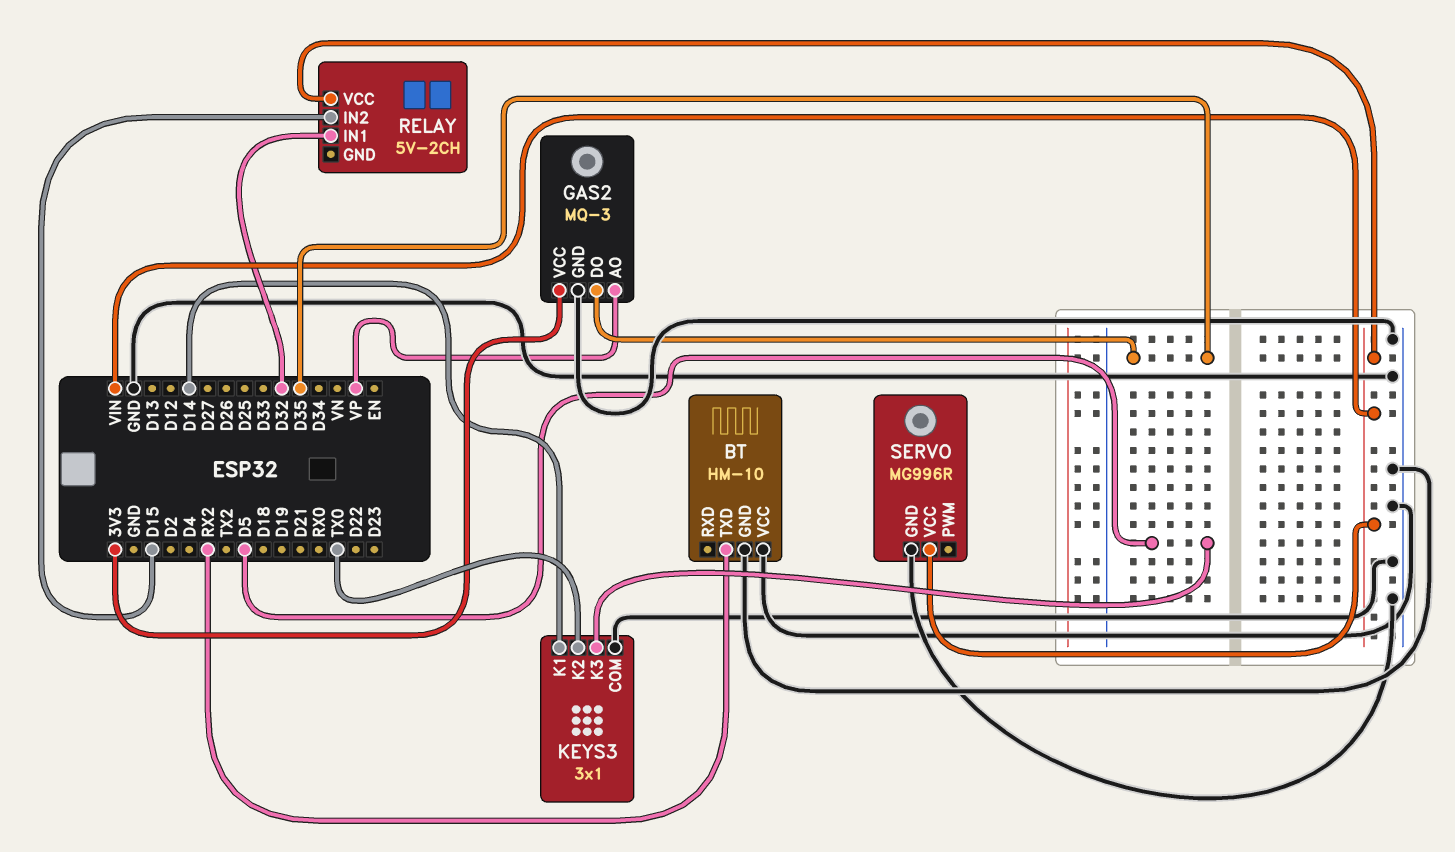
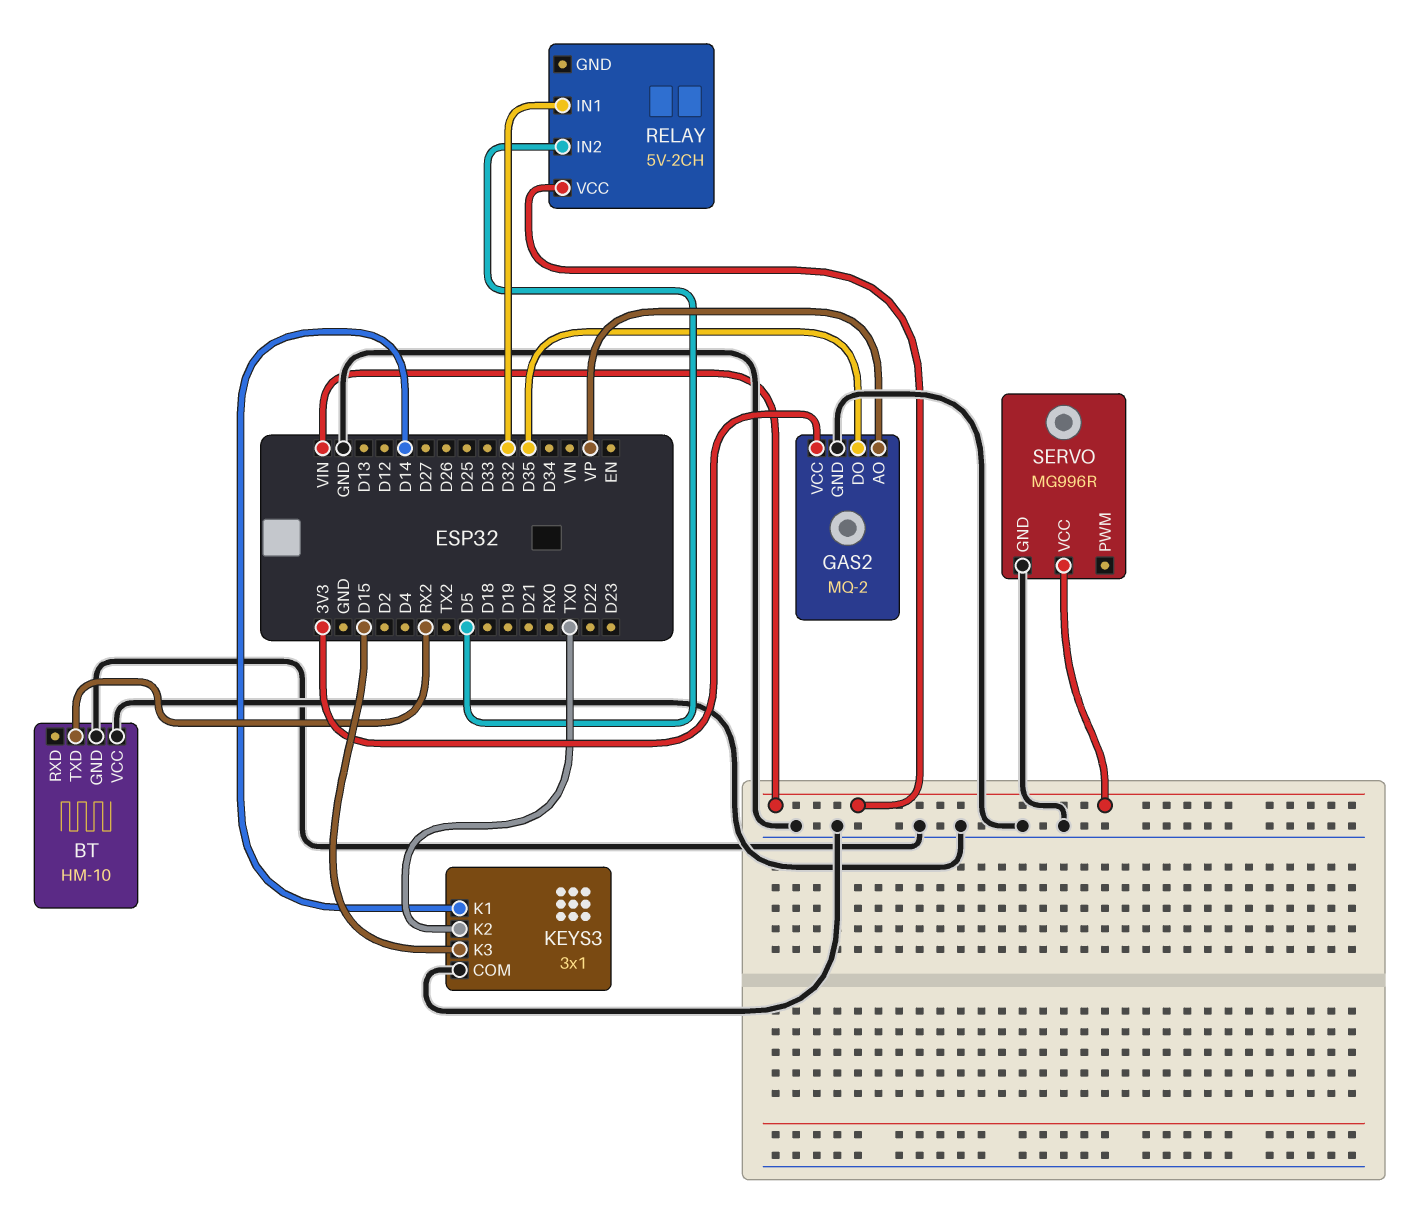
GAS2: MQ-3 -> MQ-2
KEYS3 pin K3: D5 -> D15
RELAY pin IN2: D15 -> D5

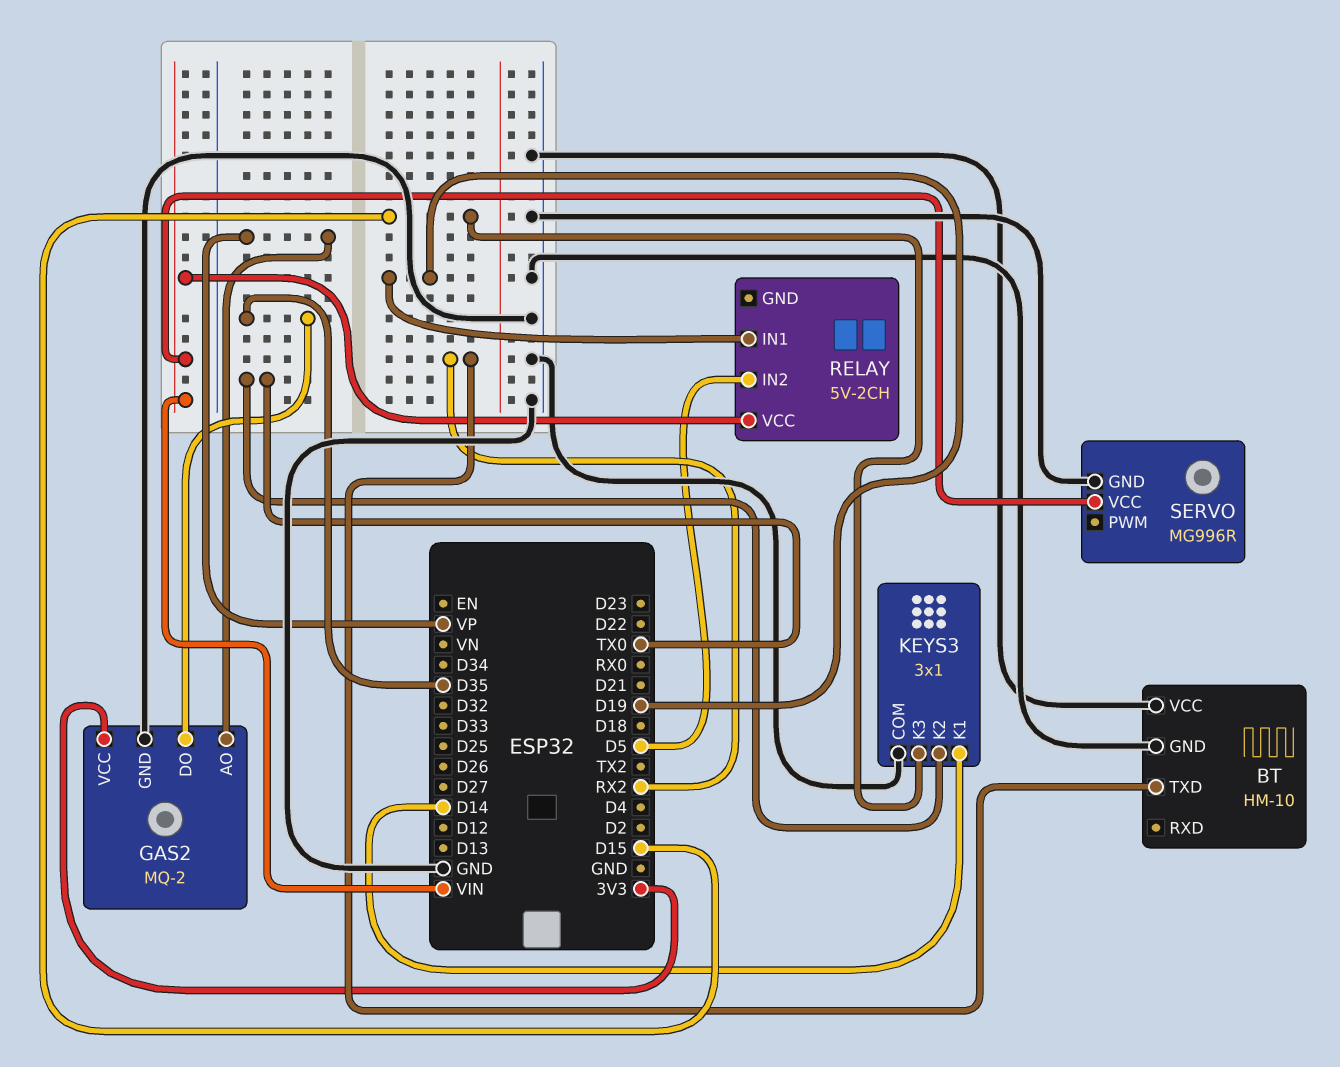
RELAY pin IN1: D32 -> D19

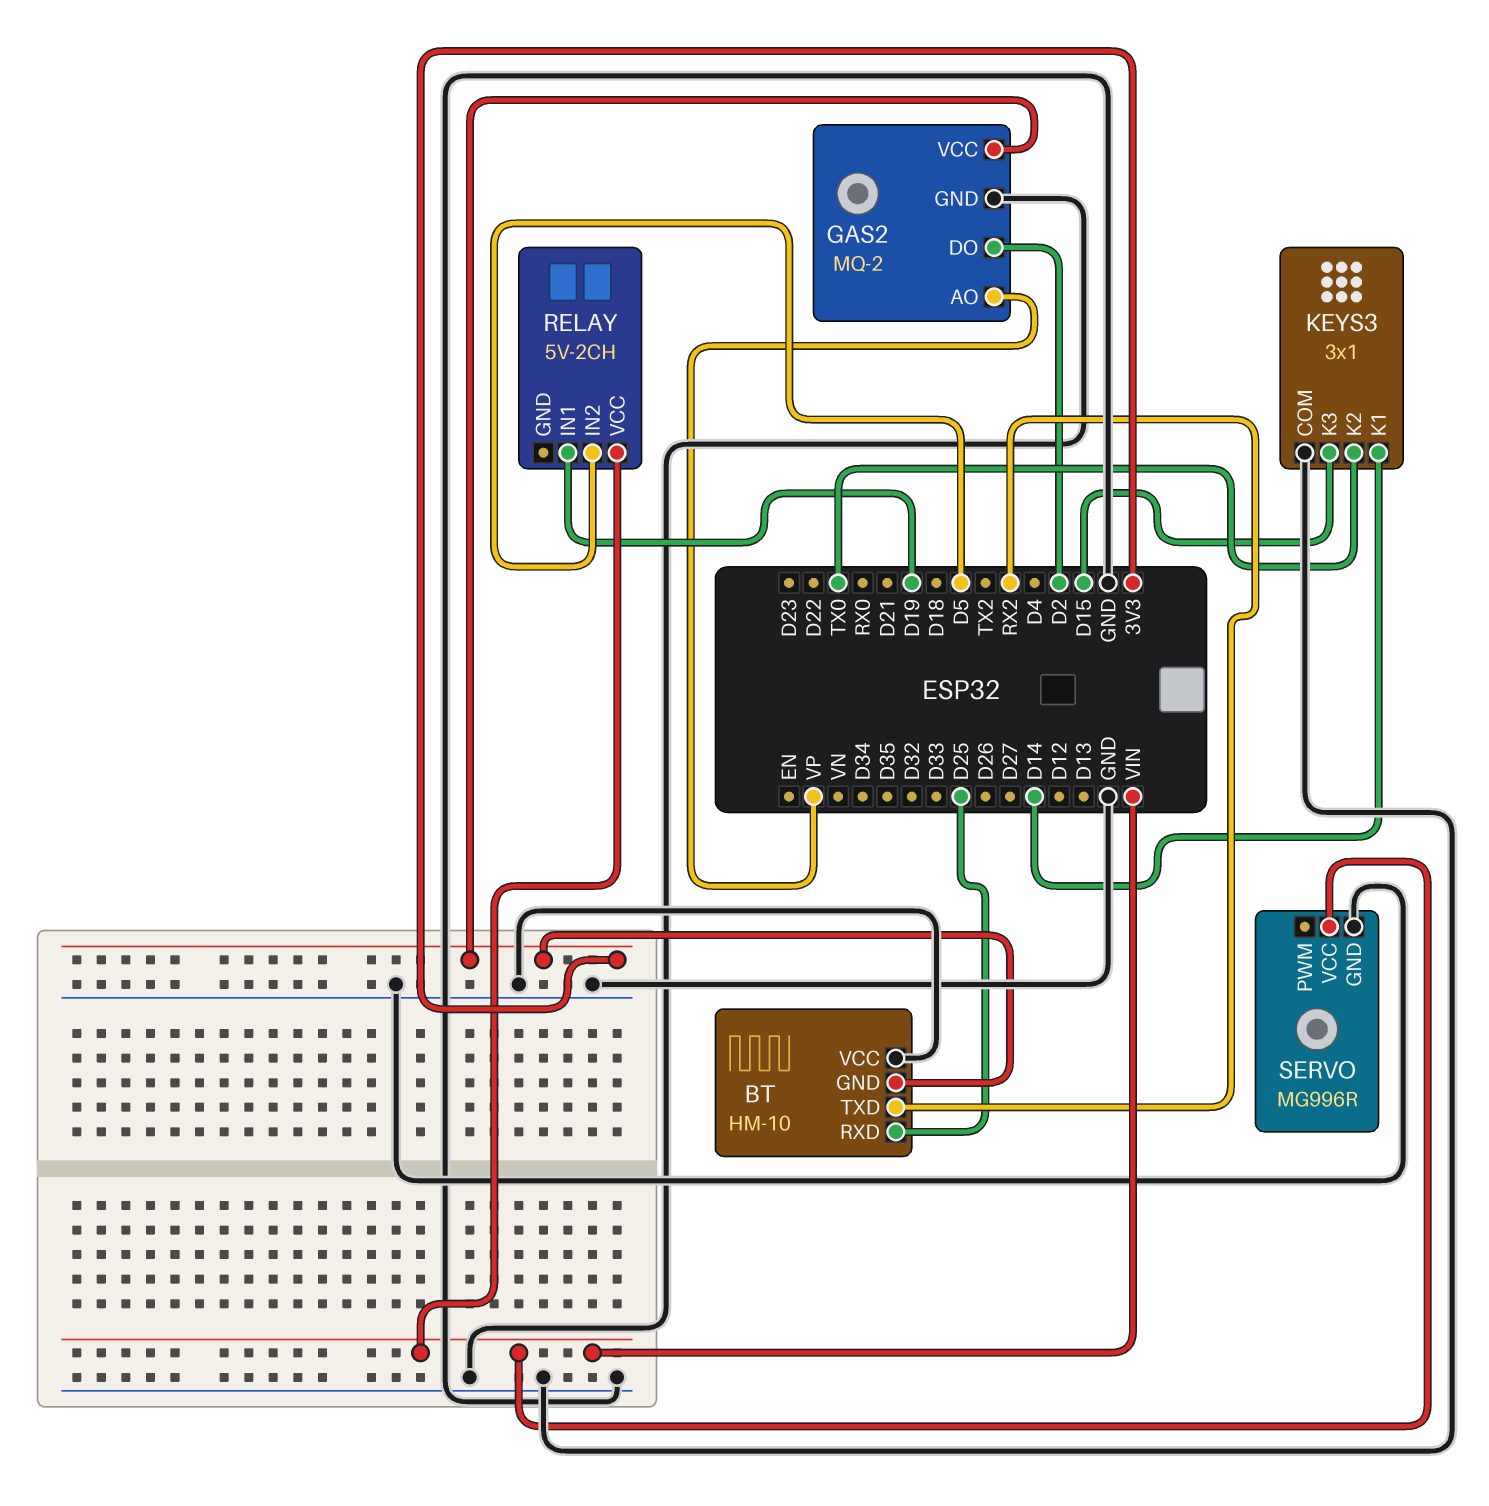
BT pin GND: GND -> 3V3
BT pin RXD: none -> D25
GAS2 pin DO: D35 -> D2

